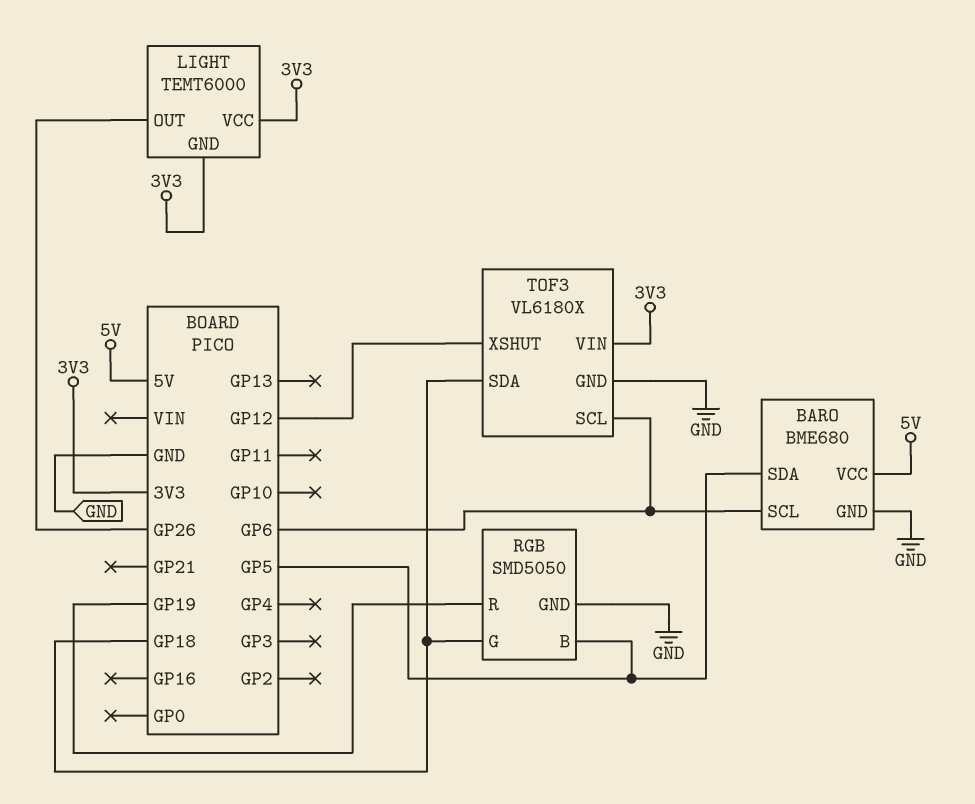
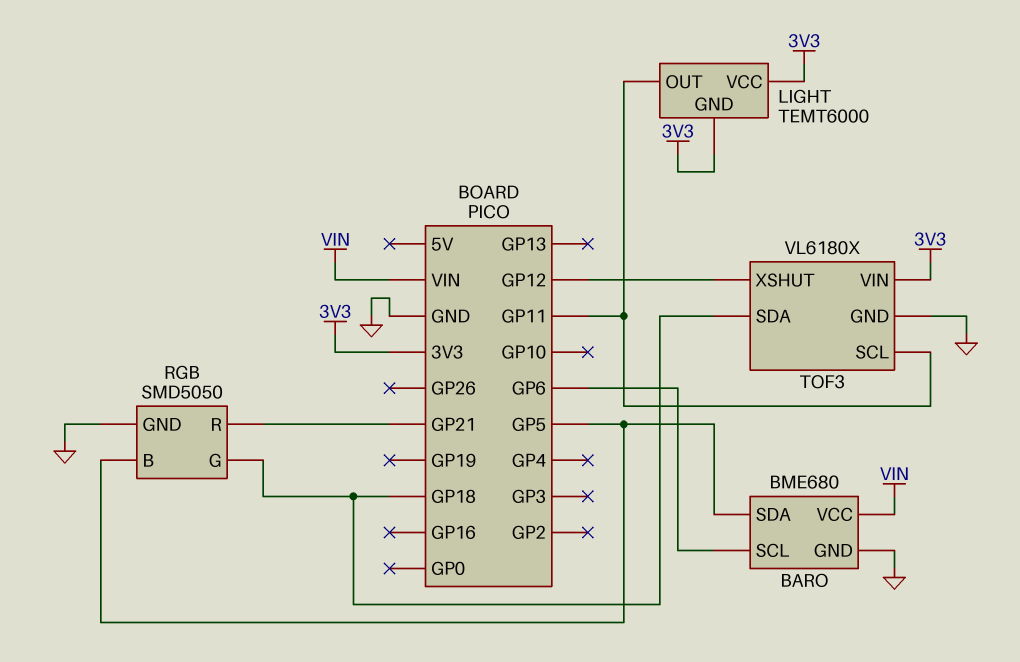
BARO pin VCC: 5V -> VIN
LIGHT pin OUT: GP26 -> GP11
RGB pin R: GP19 -> GP21
TOF3 pin SCL: GP6 -> GP11

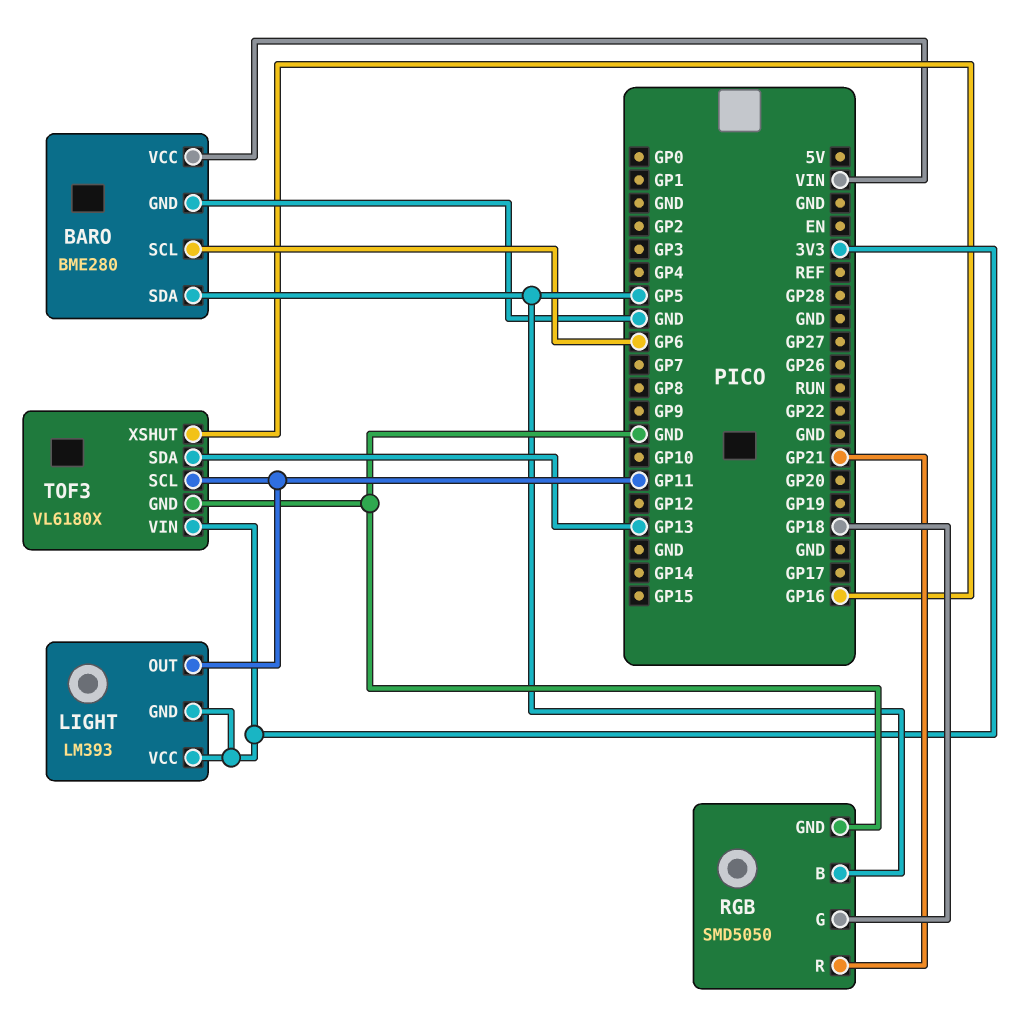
BARO: BME680 -> BME280
LIGHT: TEMT6000 -> LM393
TOF3 pin SDA: GP18 -> GP13
TOF3 pin XSHUT: GP12 -> GP16

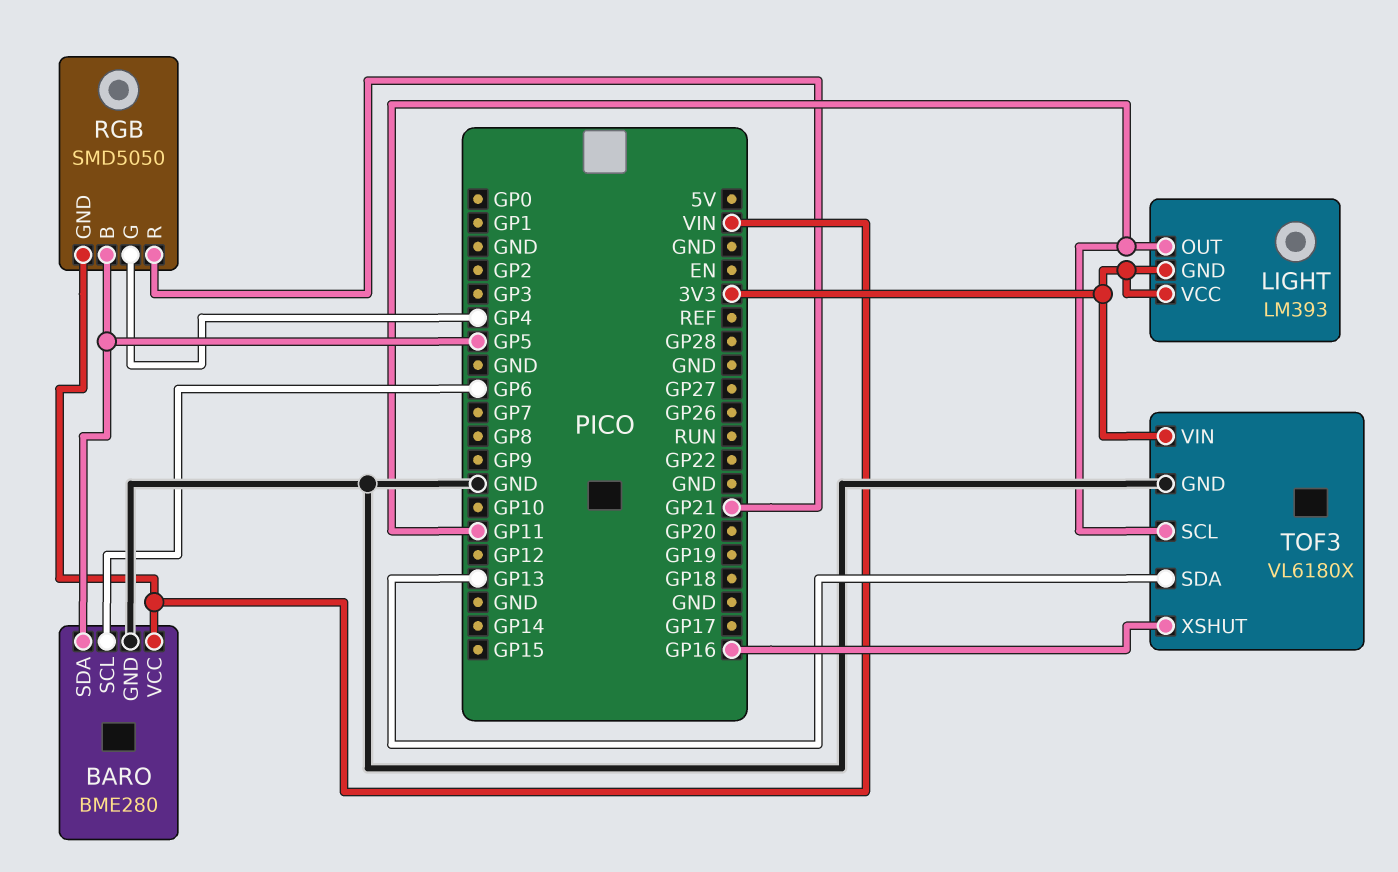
RGB pin G: GP18 -> GP4
RGB pin GND: GND -> VIN

